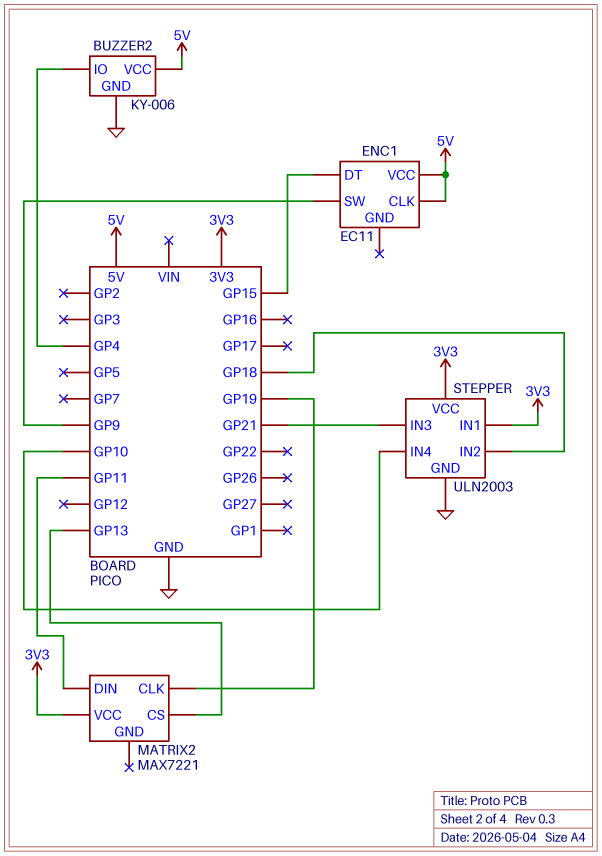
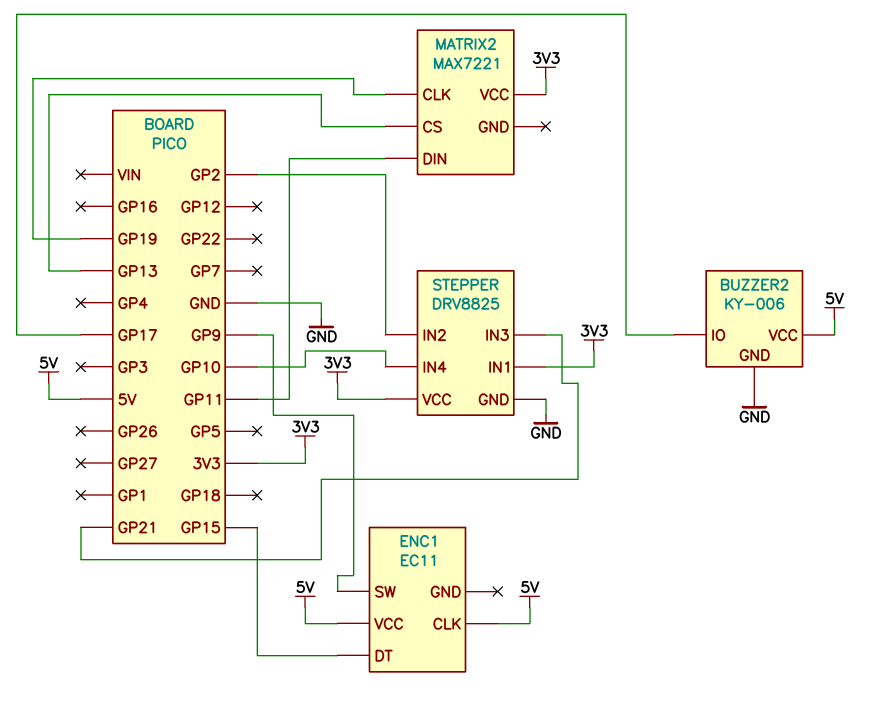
BUZZER2 pin IO: GP4 -> GP17
STEPPER: ULN2003 -> DRV8825
STEPPER pin IN2: GP18 -> GP2

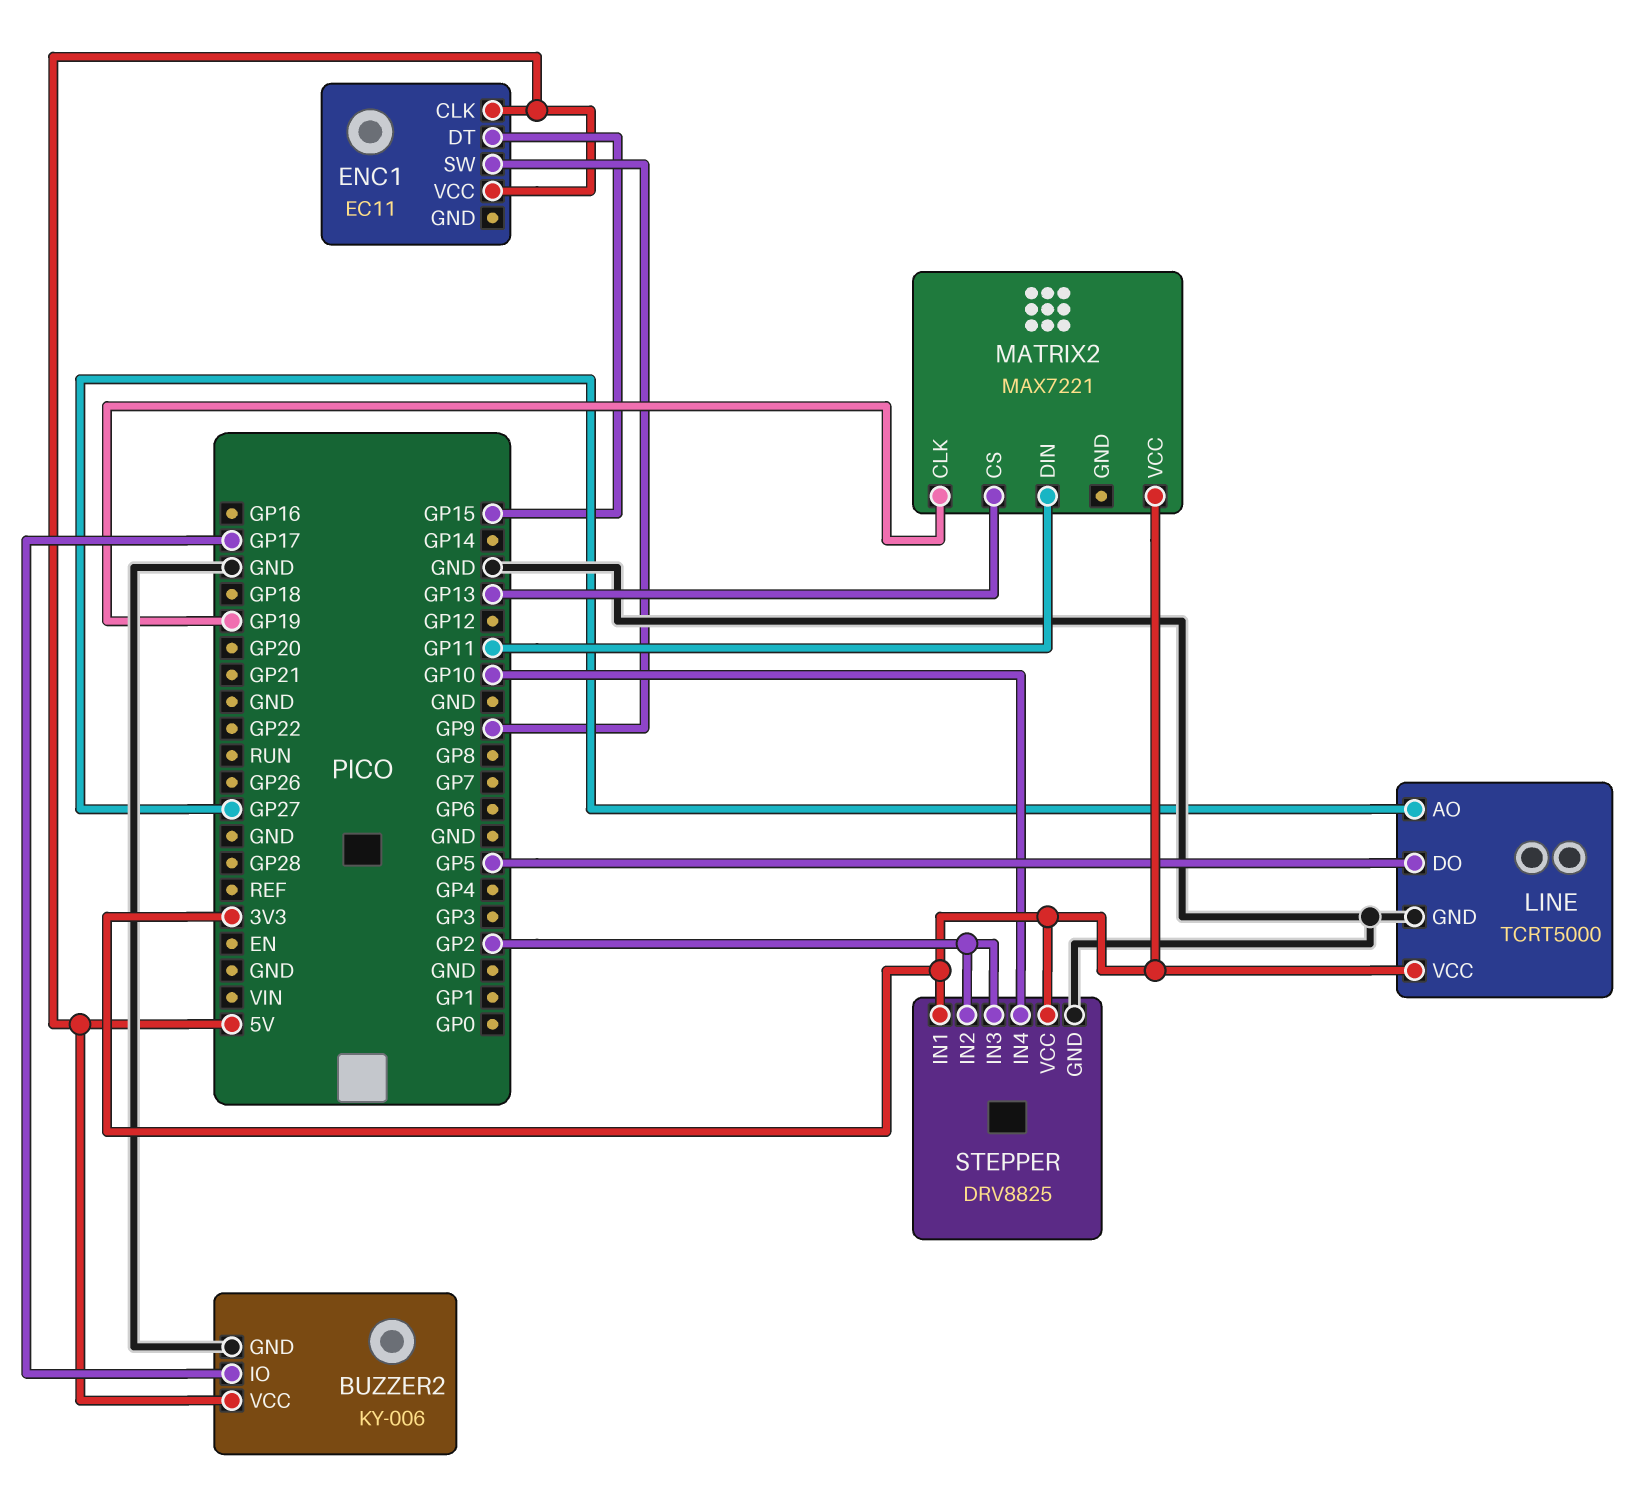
LINE: none -> TCRT5000
LINE pin AO: none -> GP27
LINE pin DO: none -> GP5
LINE pin GND: none -> GND
LINE pin VCC: none -> 3V3
STEPPER pin IN3: GP21 -> GP2

